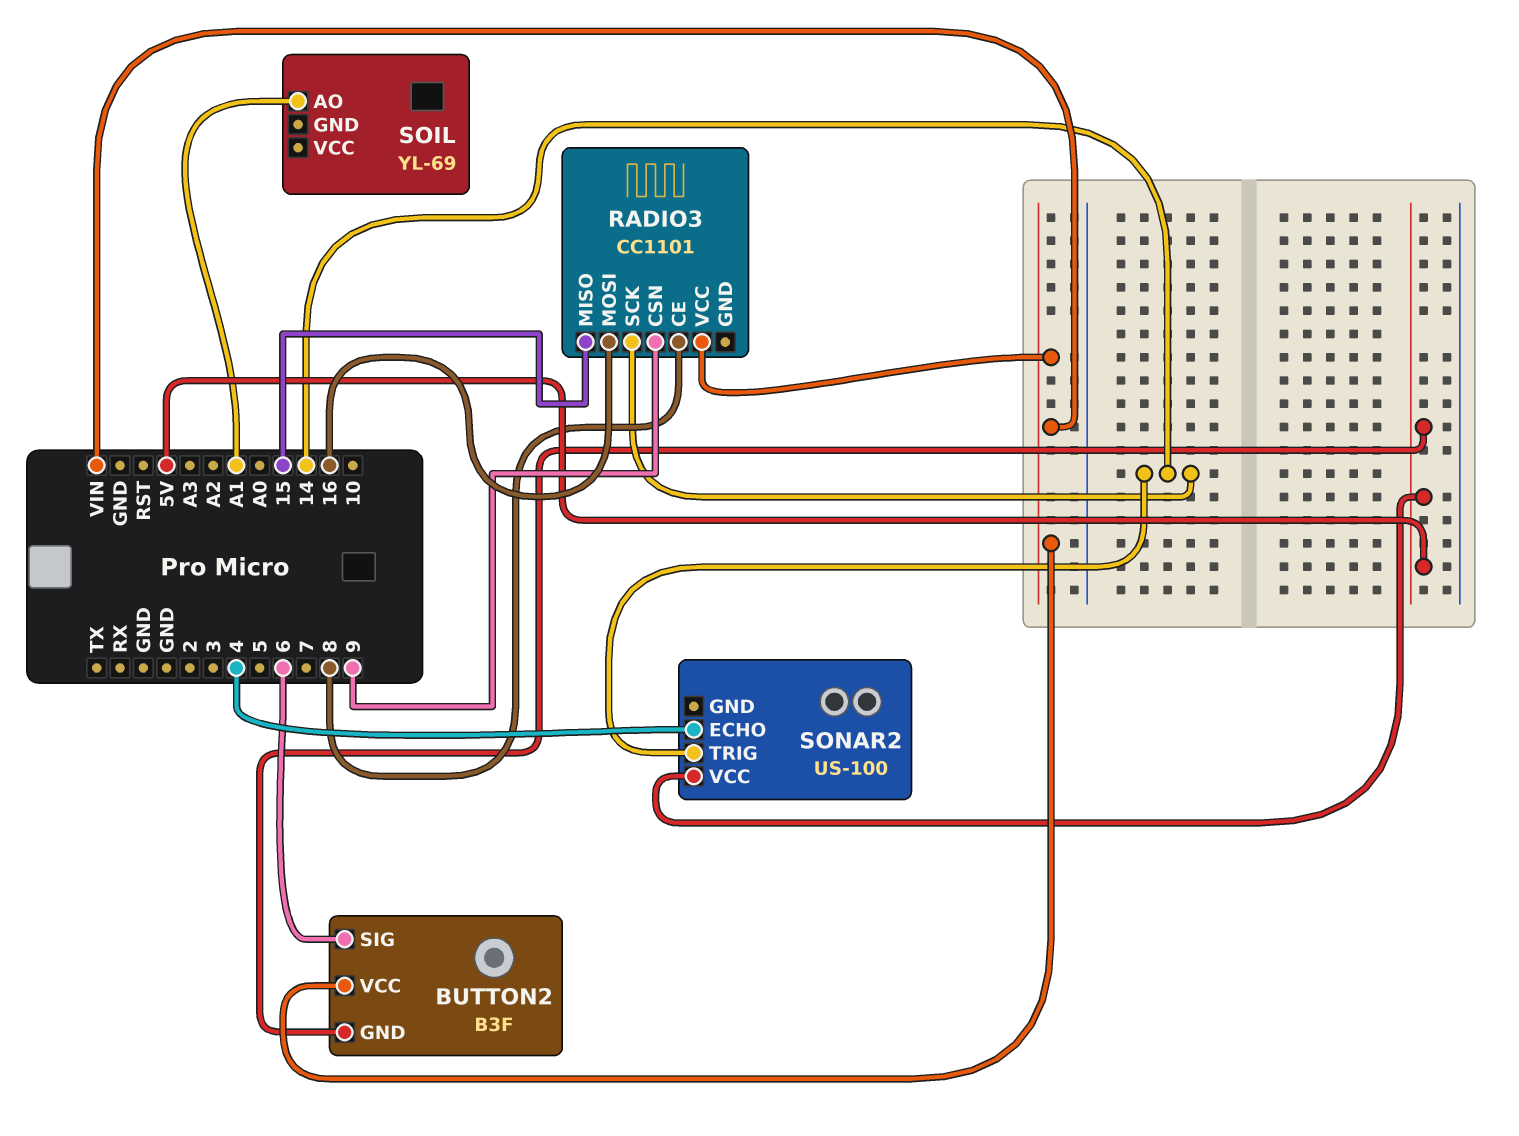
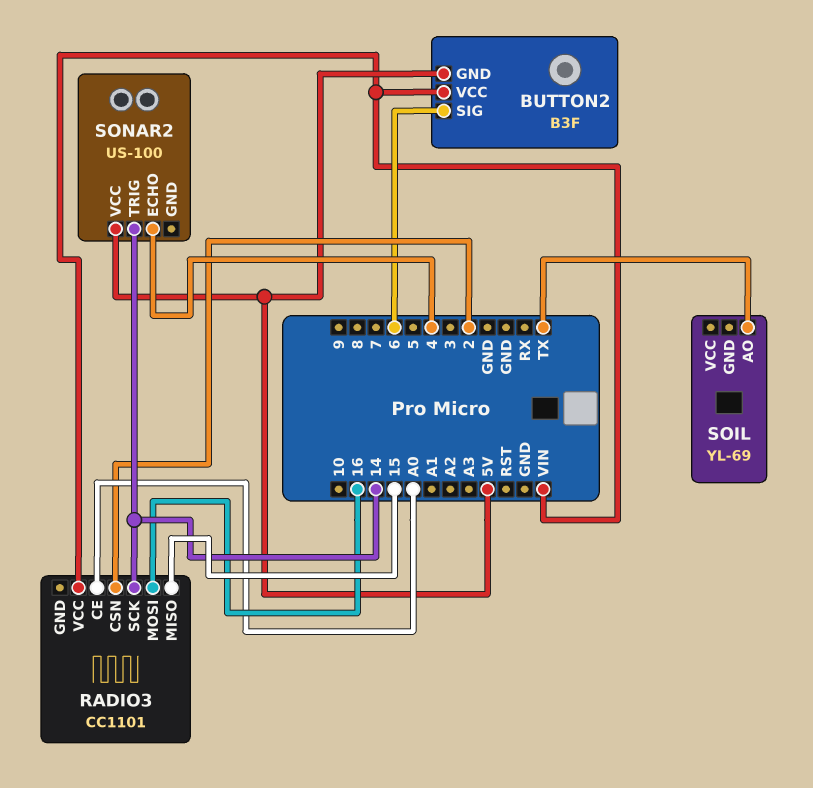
RADIO3 pin CE: 8 -> A0
RADIO3 pin CSN: 9 -> 2
SOIL pin AO: A1 -> TX

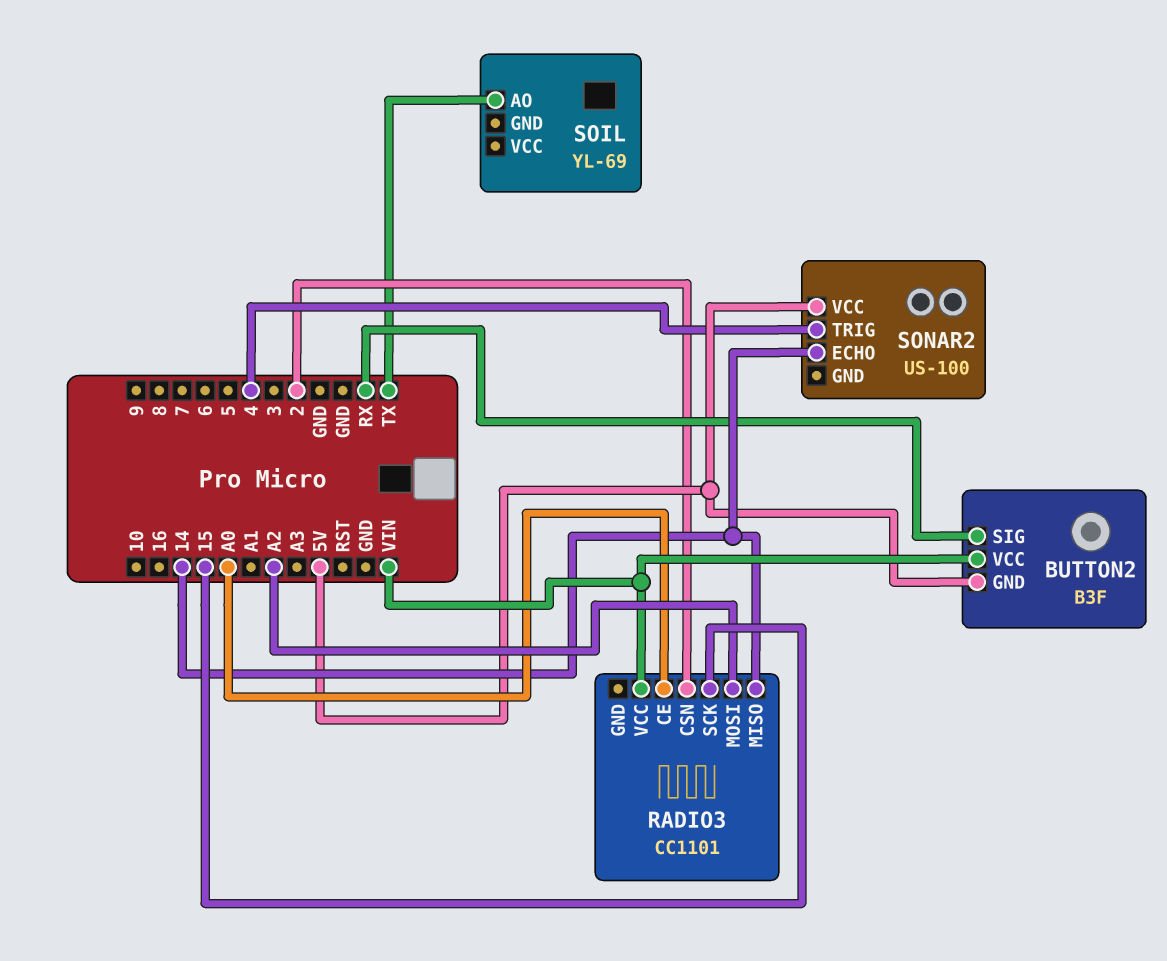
BUTTON2 pin SIG: 6 -> RX
RADIO3 pin MISO: 15 -> 14
RADIO3 pin MOSI: 16 -> A2
RADIO3 pin SCK: 14 -> 15
SONAR2 pin ECHO: 4 -> 14
SONAR2 pin TRIG: 14 -> 4

